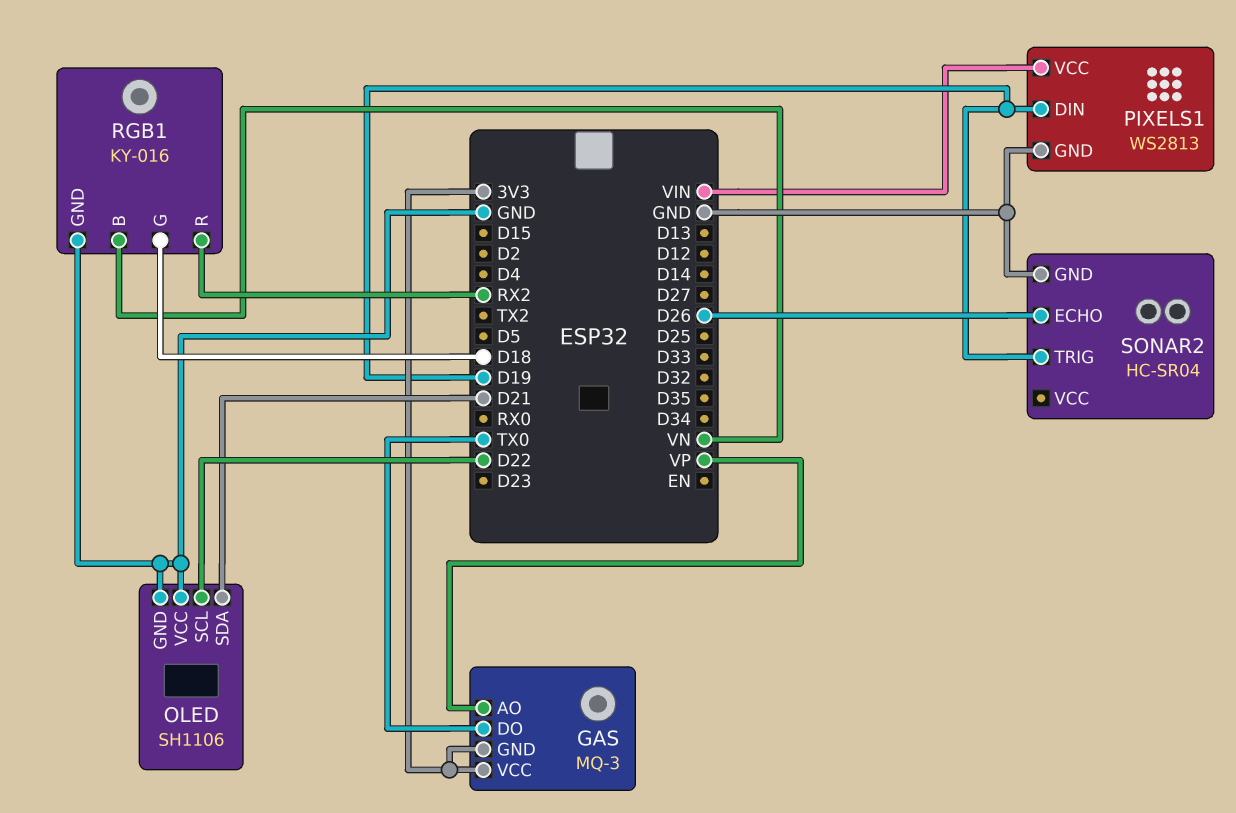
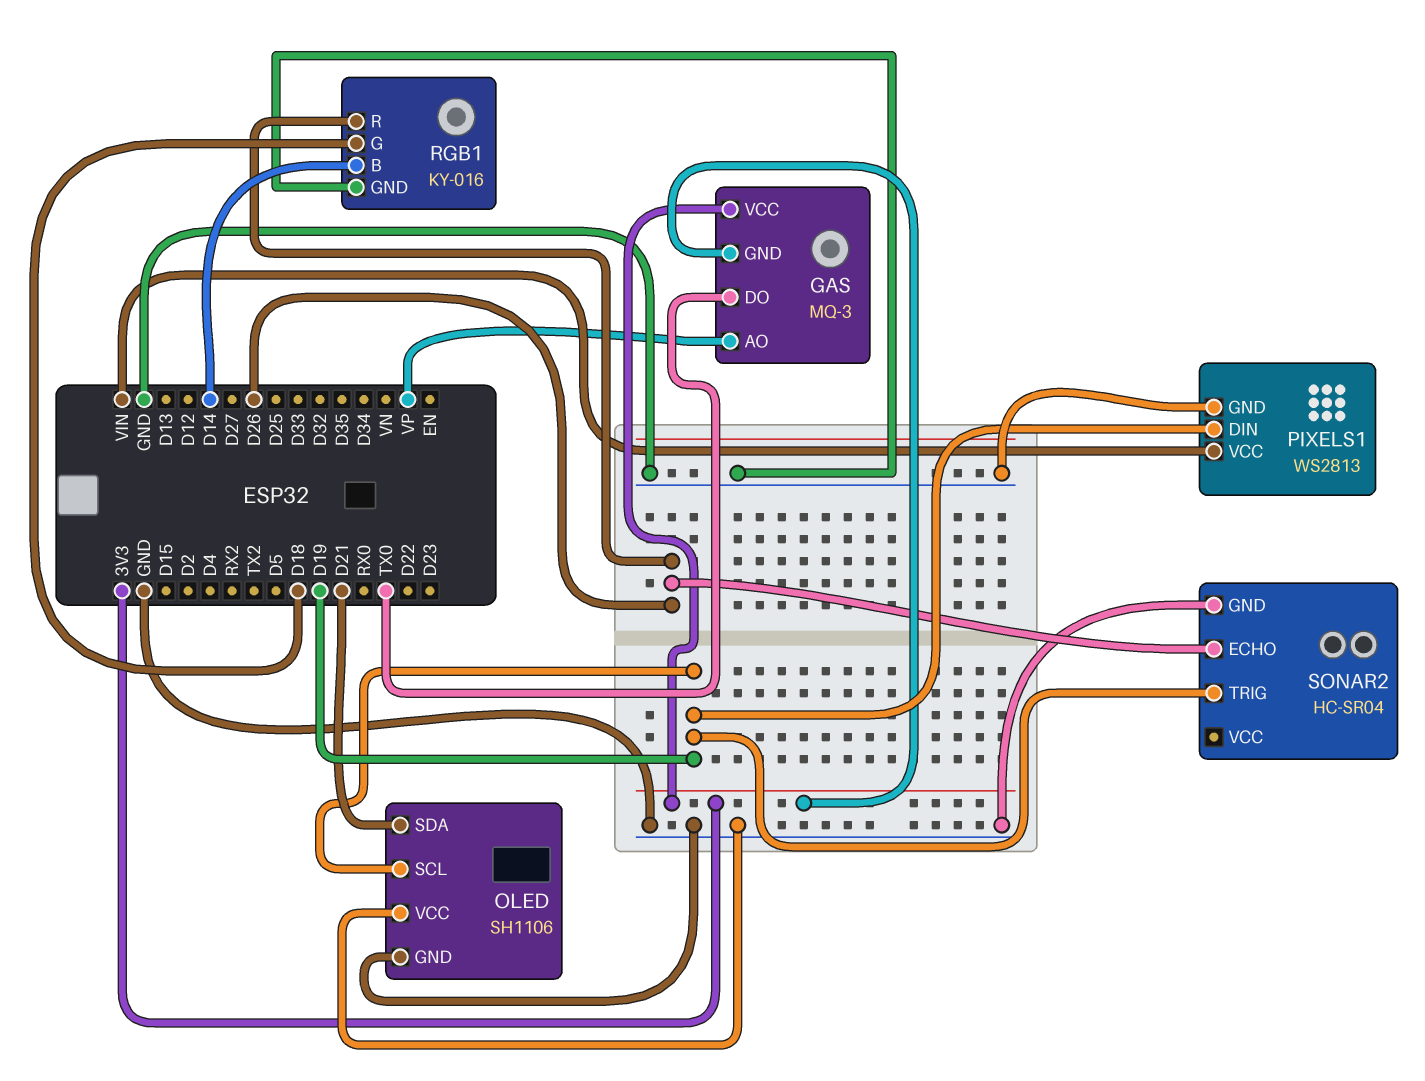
OLED pin SCL: D22 -> D19
RGB1 pin B: VN -> D14
RGB1 pin R: RX2 -> D26

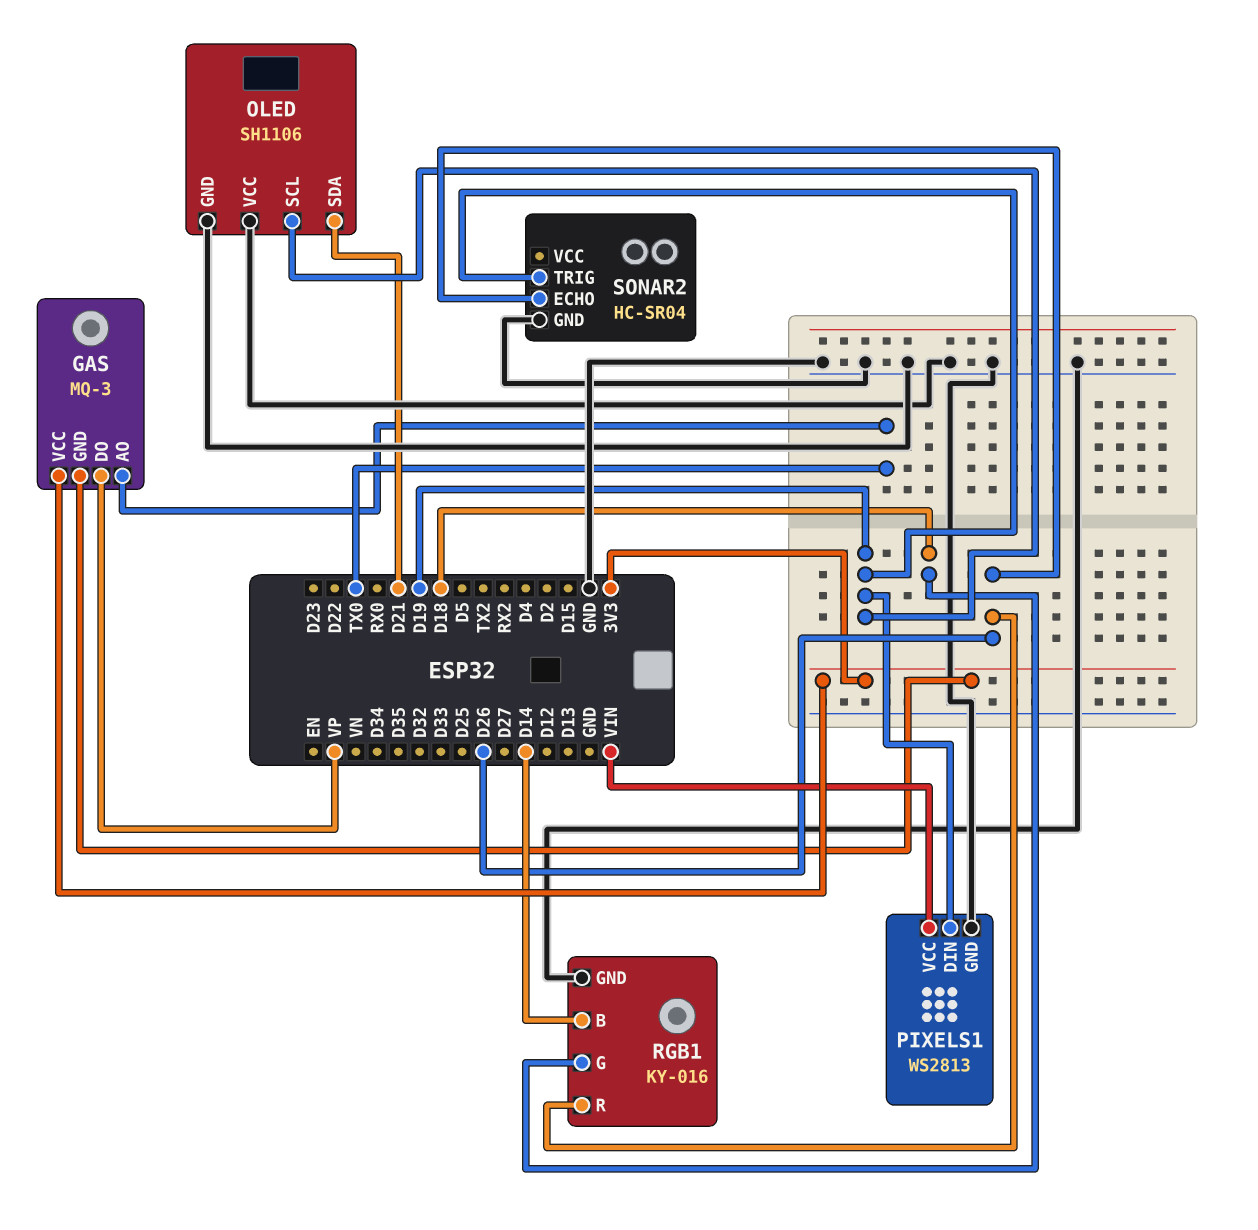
GAS pin AO: VP -> TX0
GAS pin DO: TX0 -> VP

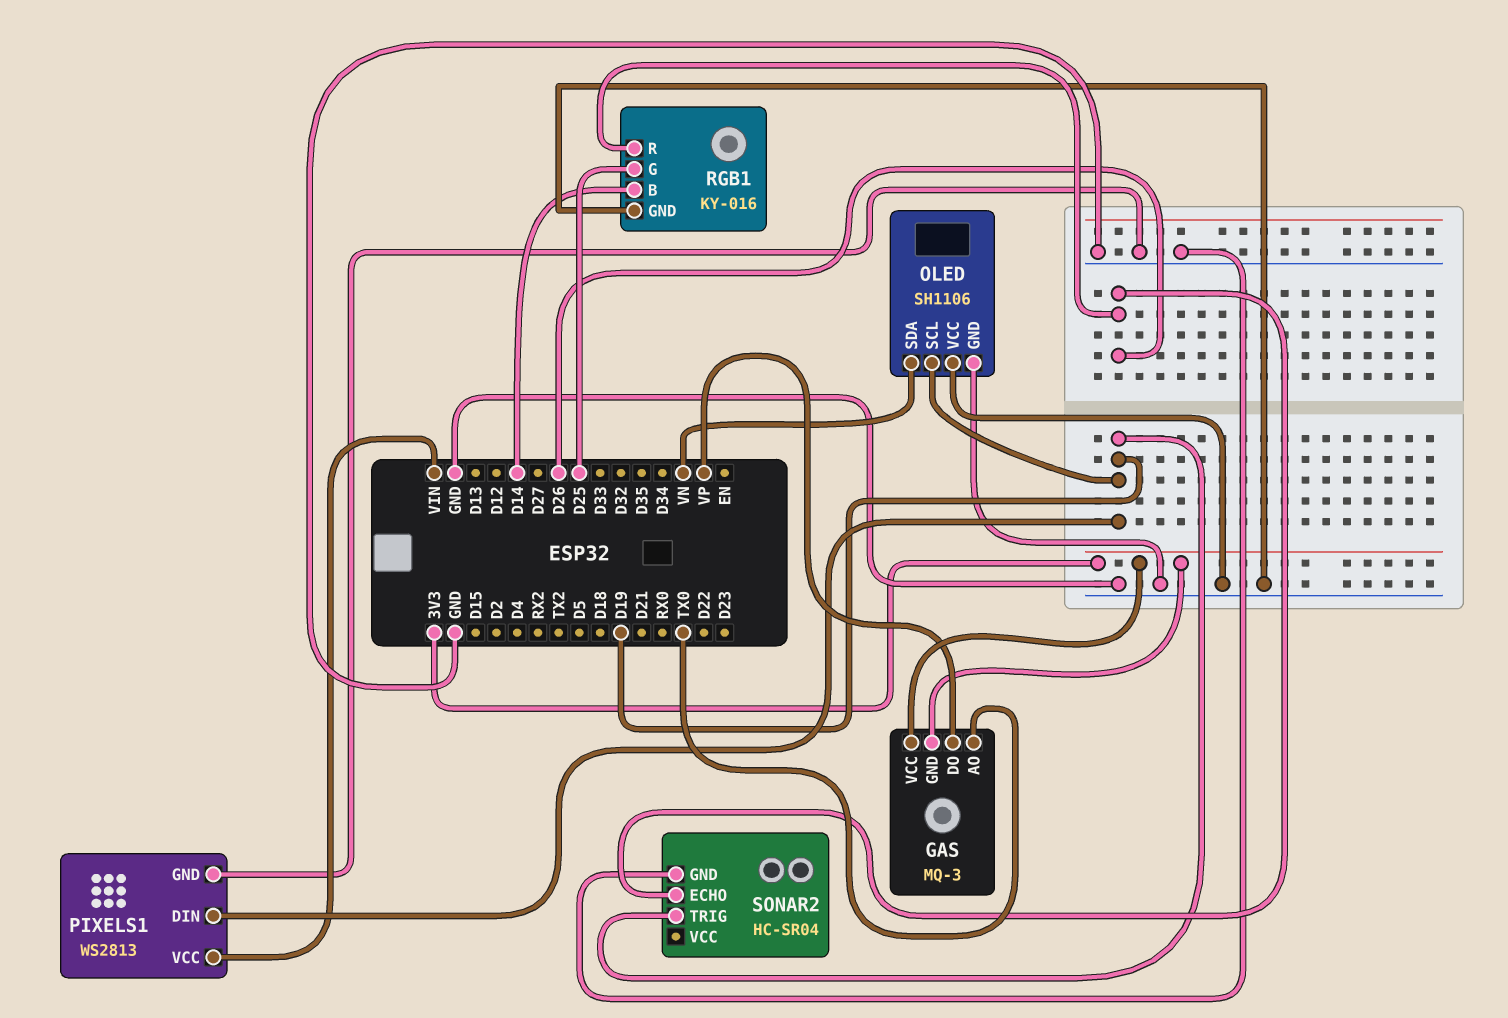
OLED pin SDA: D21 -> VN
RGB1 pin G: D18 -> D25

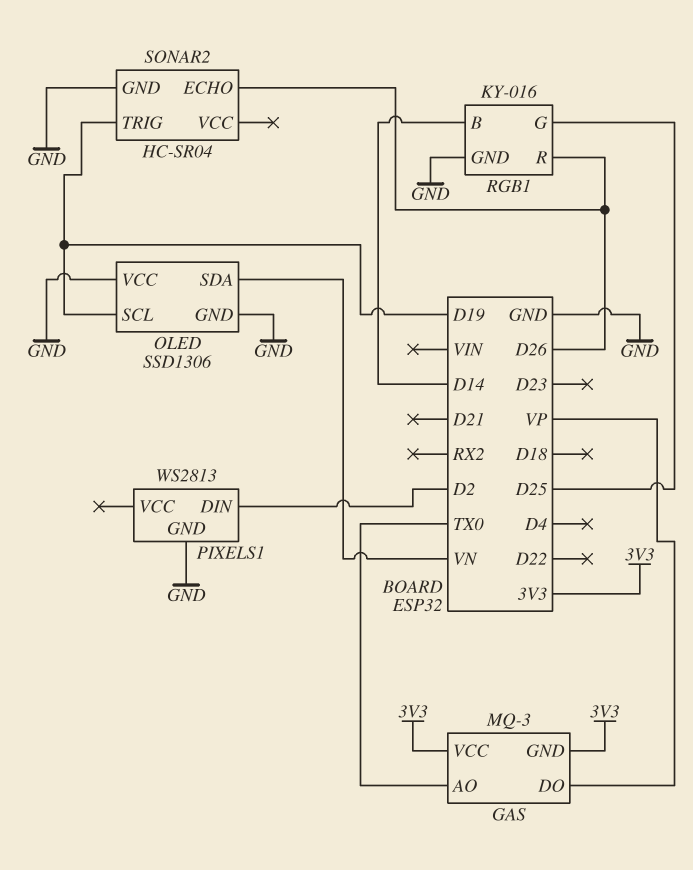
OLED: SH1106 -> SSD1306
PIXELS1 pin DIN: D19 -> D2
PIXELS1 pin VCC: VIN -> none

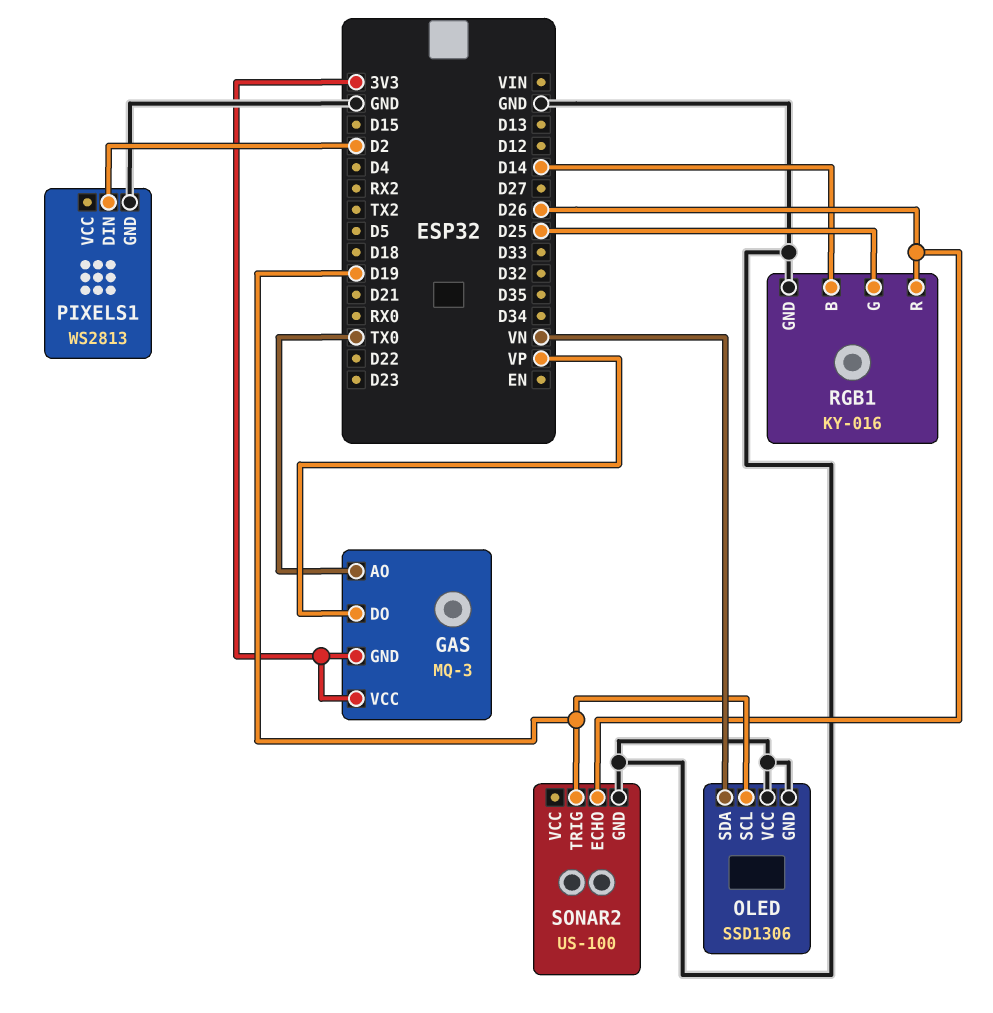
SONAR2: HC-SR04 -> US-100

